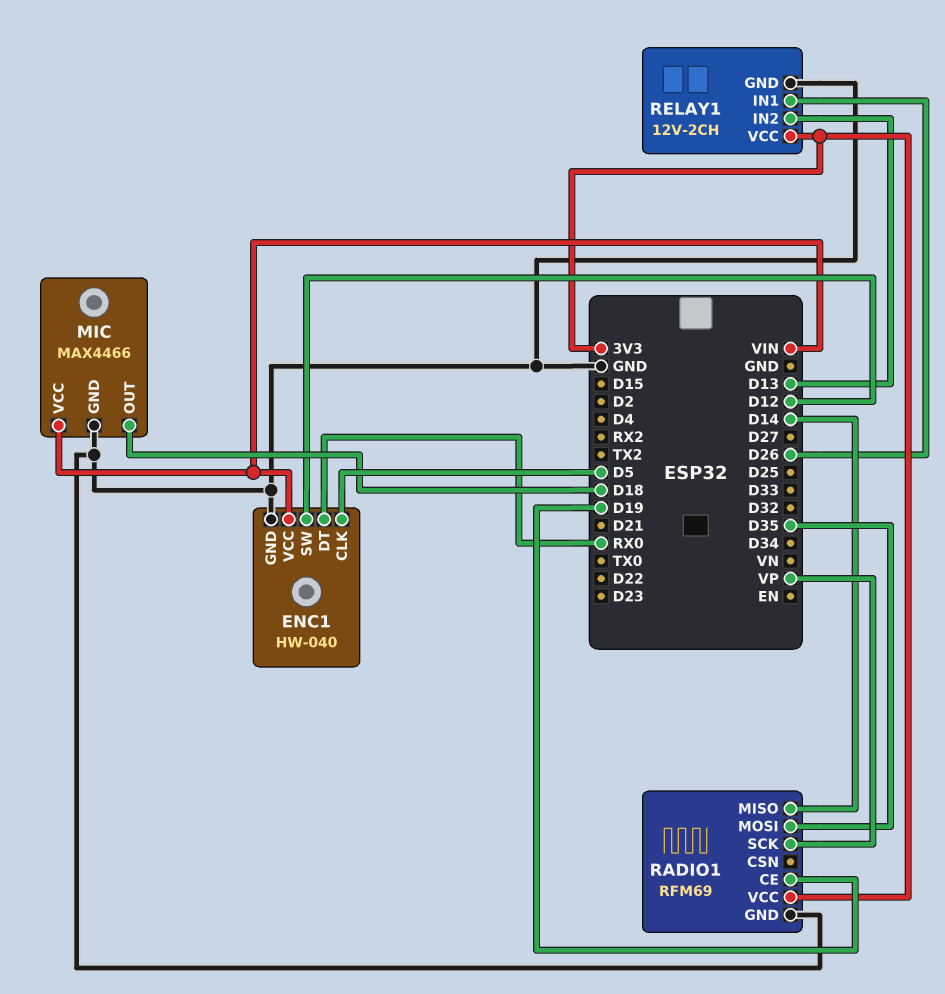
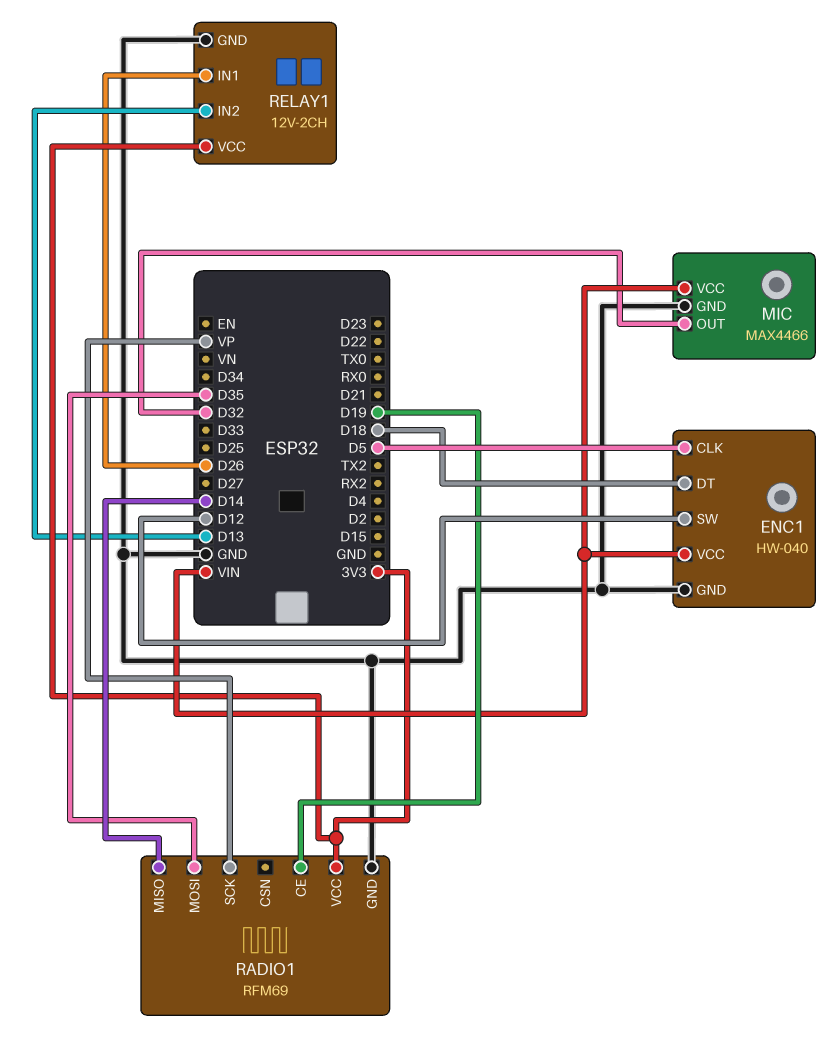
ENC1 pin DT: RX0 -> D18
MIC pin OUT: D18 -> D32

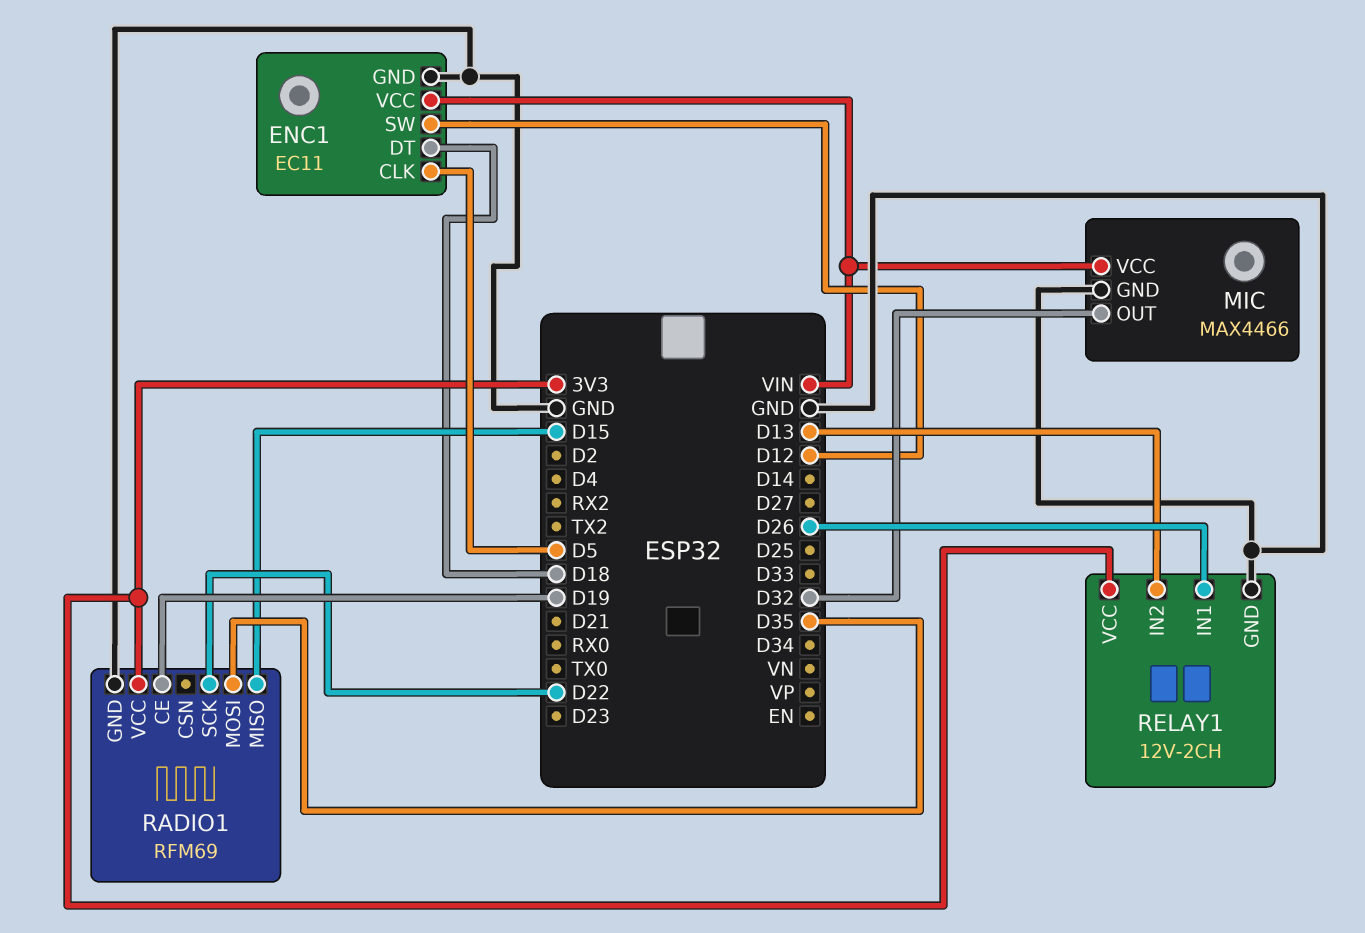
ENC1: HW-040 -> EC11
RADIO1 pin MISO: D14 -> D15
RADIO1 pin SCK: VP -> D22

